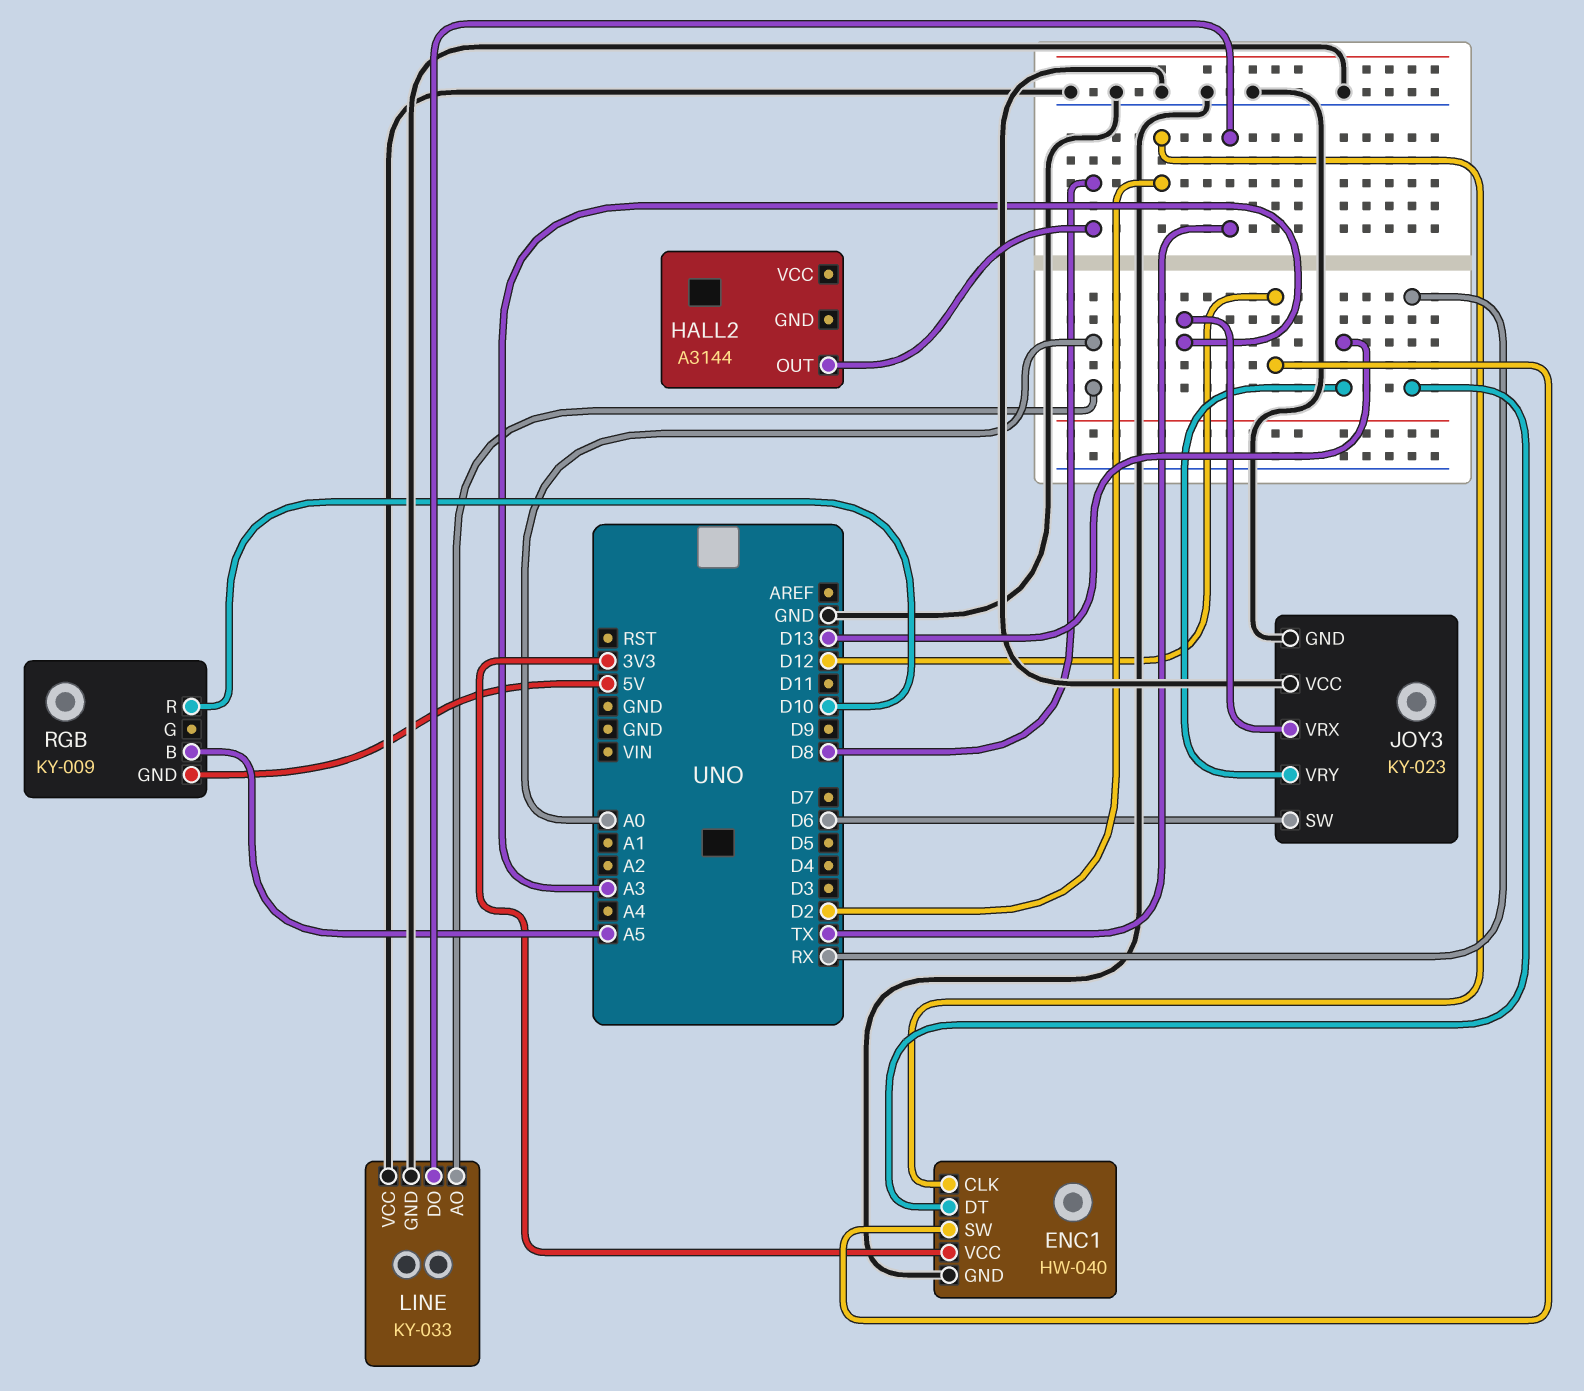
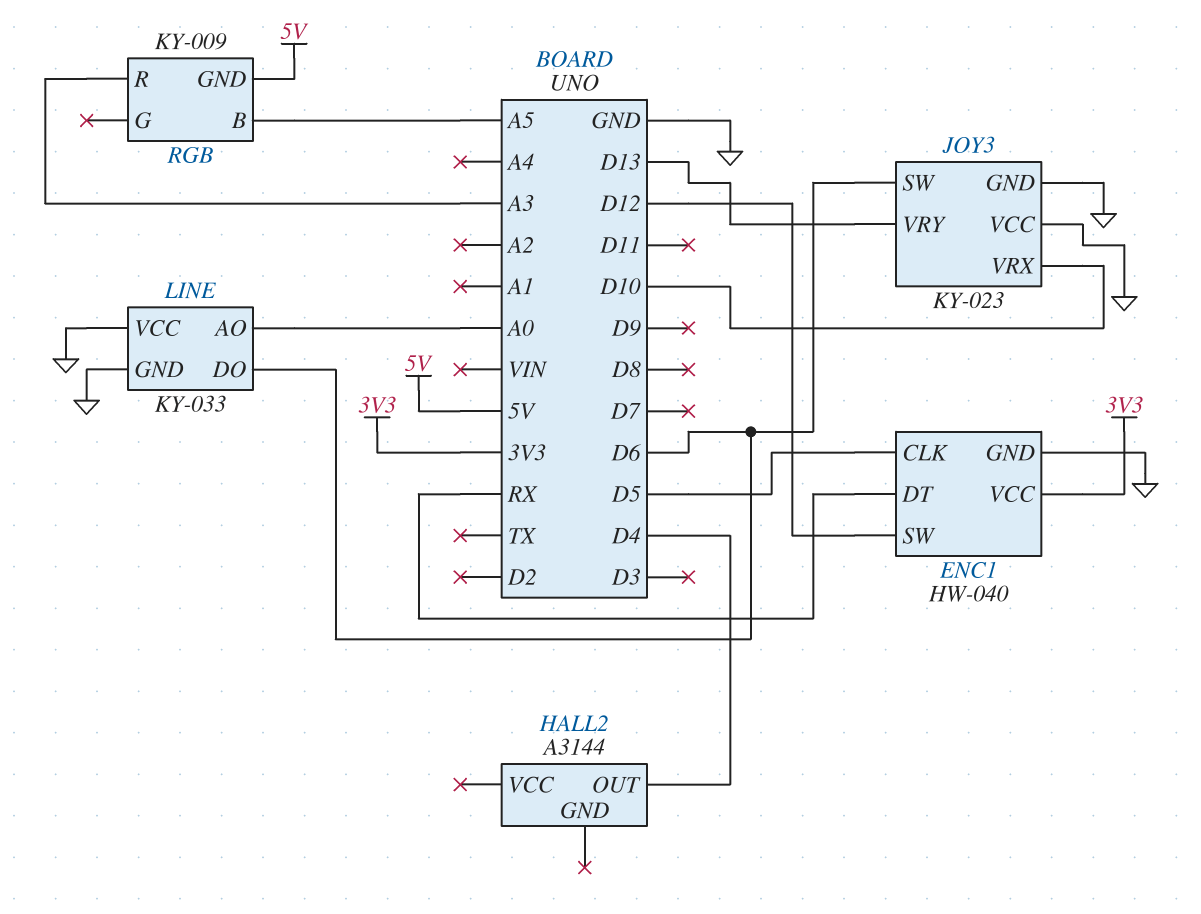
ENC1 pin CLK: D2 -> D5
HALL2 pin OUT: D8 -> D4
JOY3 pin VRX: A3 -> D10
LINE pin DO: TX -> D6
RGB pin R: D10 -> A3

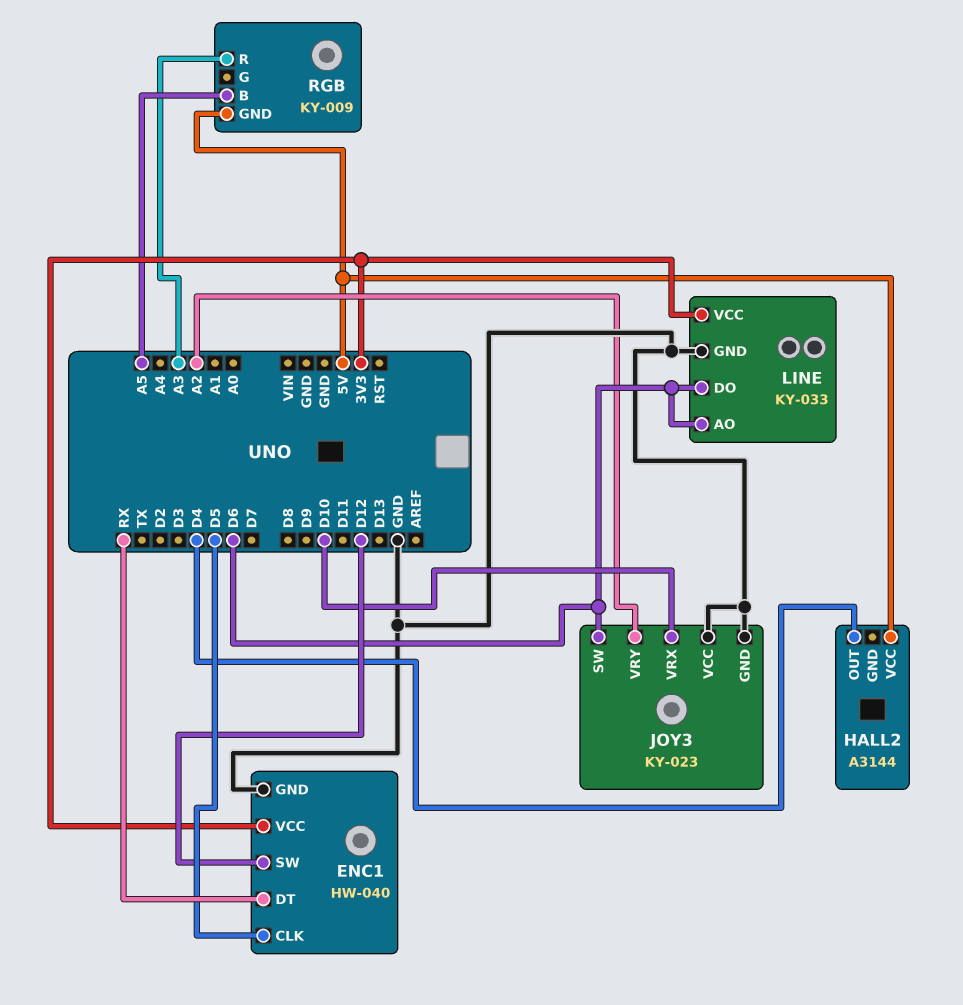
HALL2 pin VCC: none -> 5V
JOY3 pin VRY: D13 -> A2
LINE pin AO: A0 -> D6
LINE pin VCC: GND -> 3V3

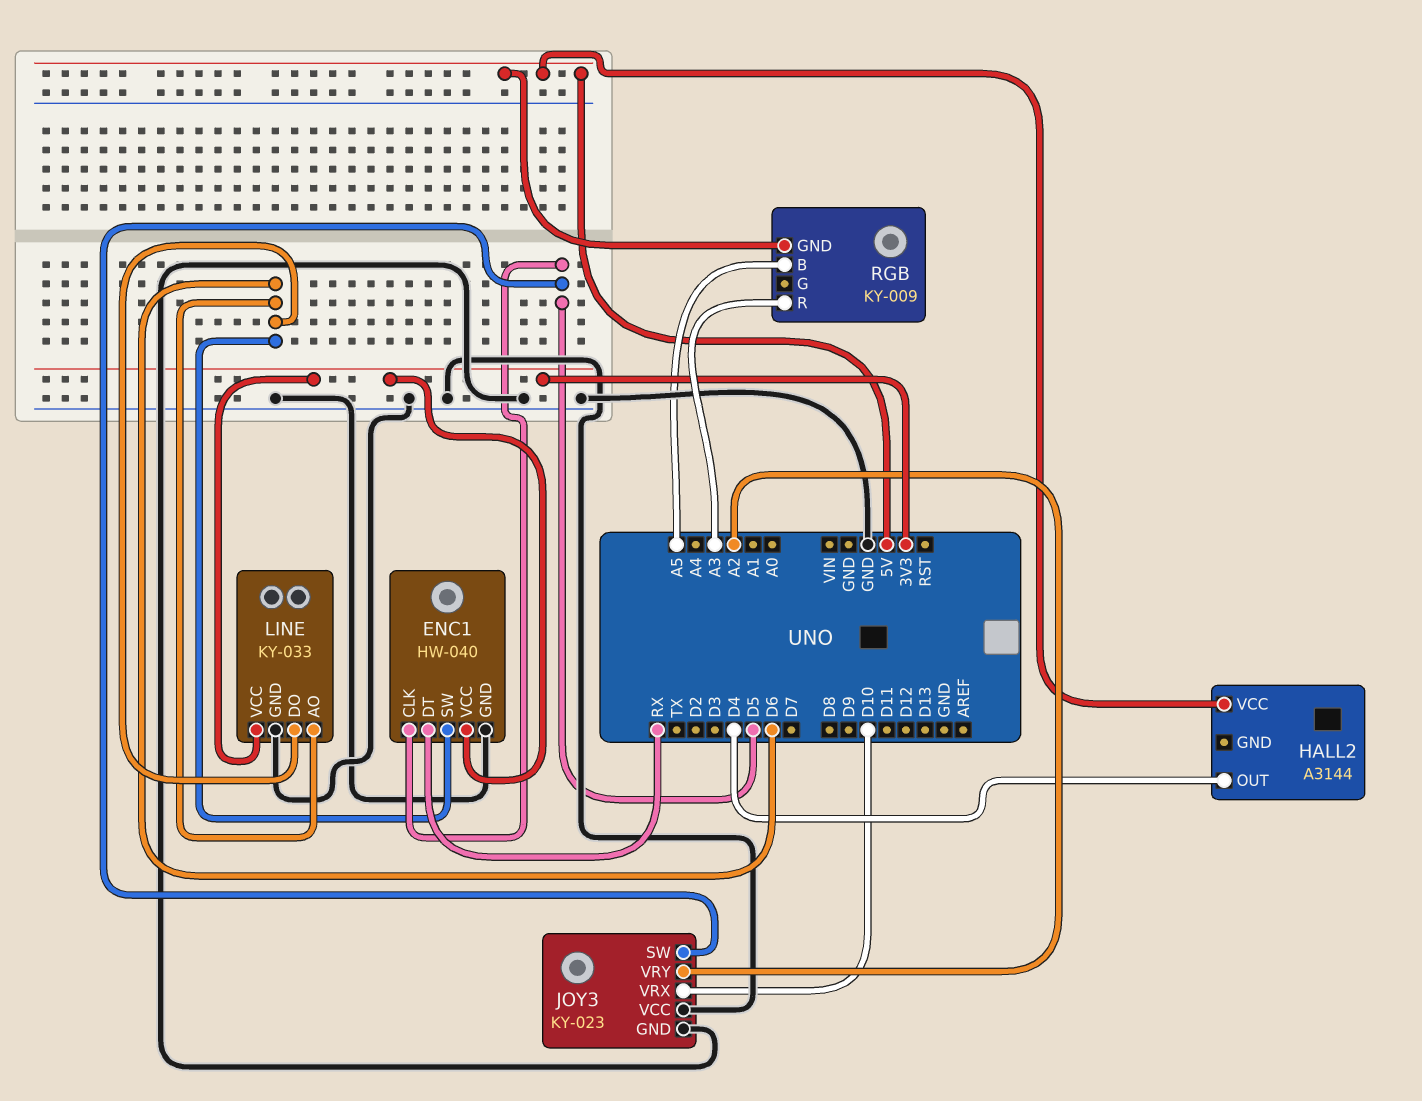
ENC1 pin SW: D12 -> D6
JOY3 pin SW: D6 -> D5

